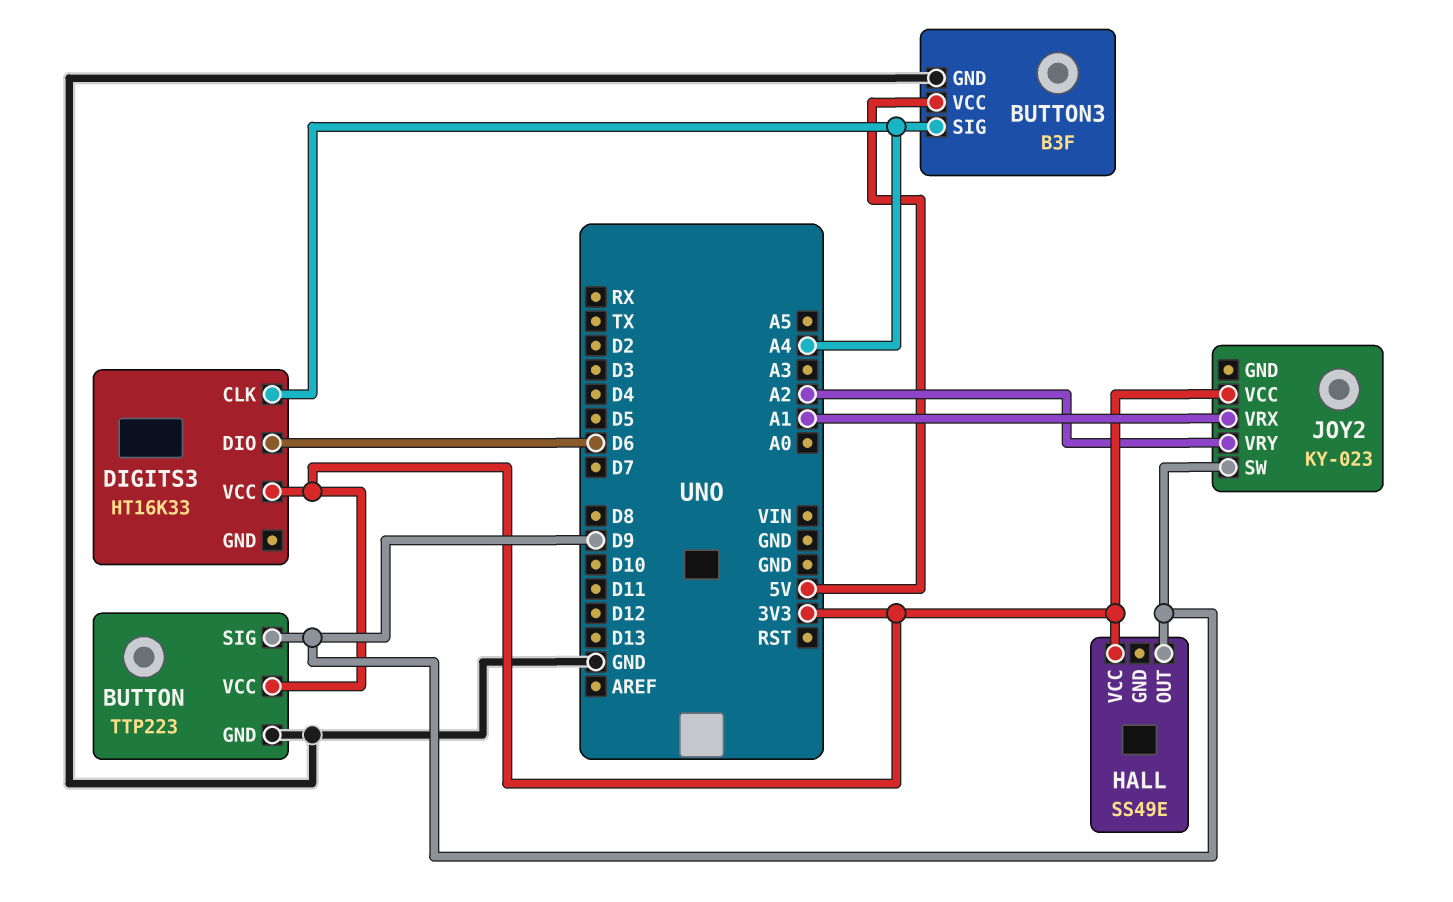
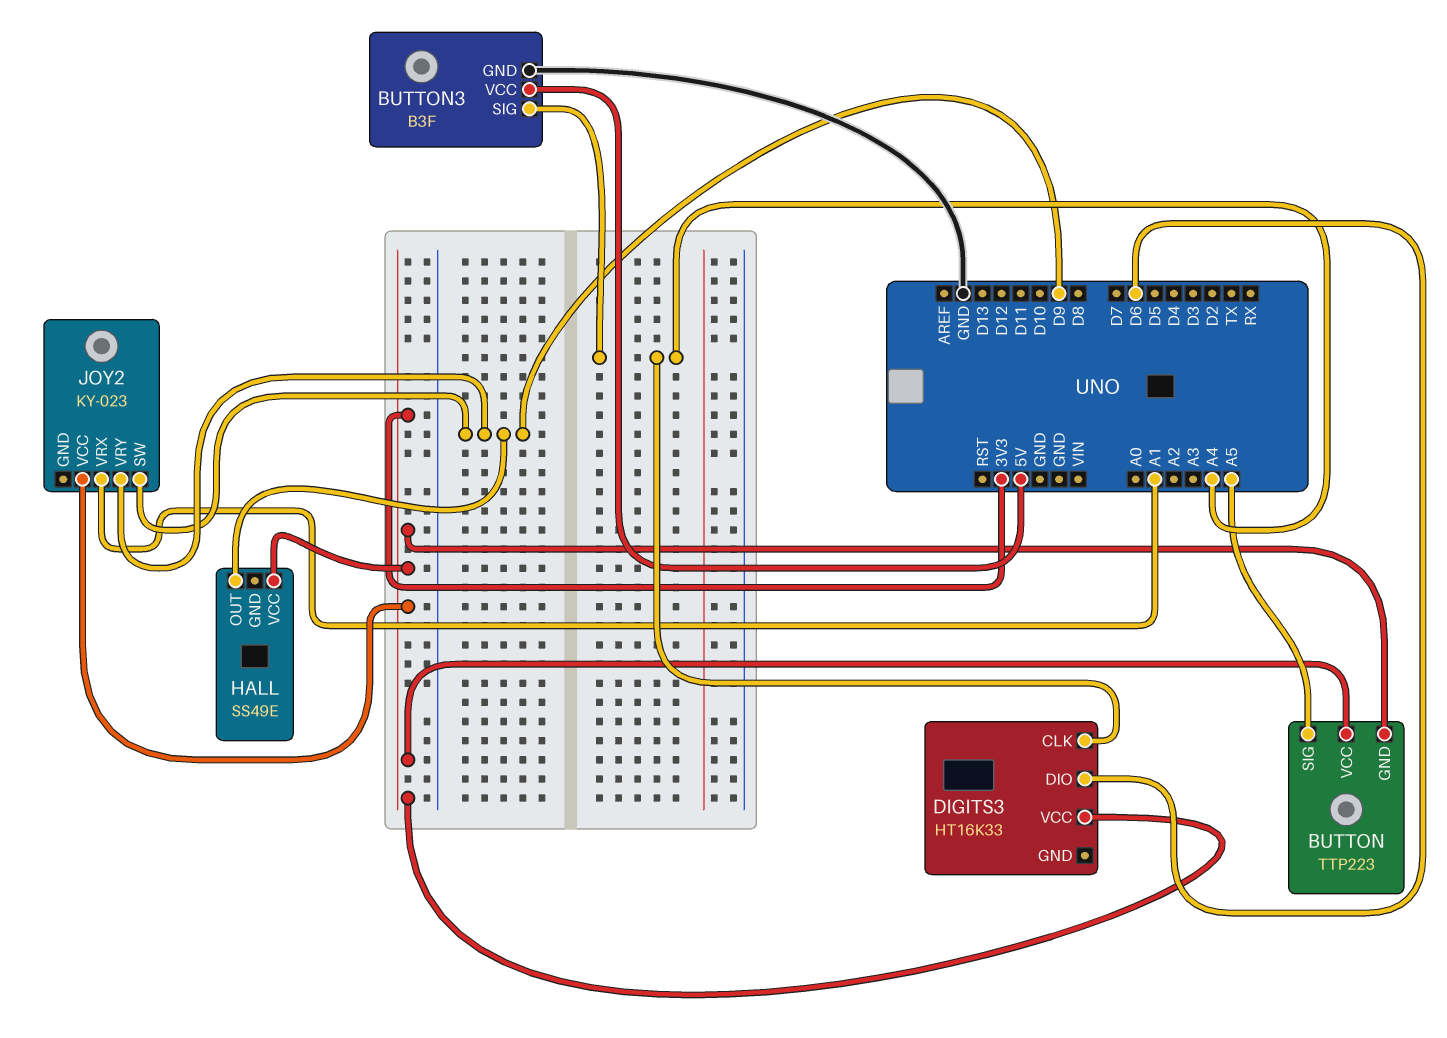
BUTTON pin GND: GND -> 3V3
BUTTON pin SIG: D9 -> A5
JOY2 pin VRY: A2 -> D9

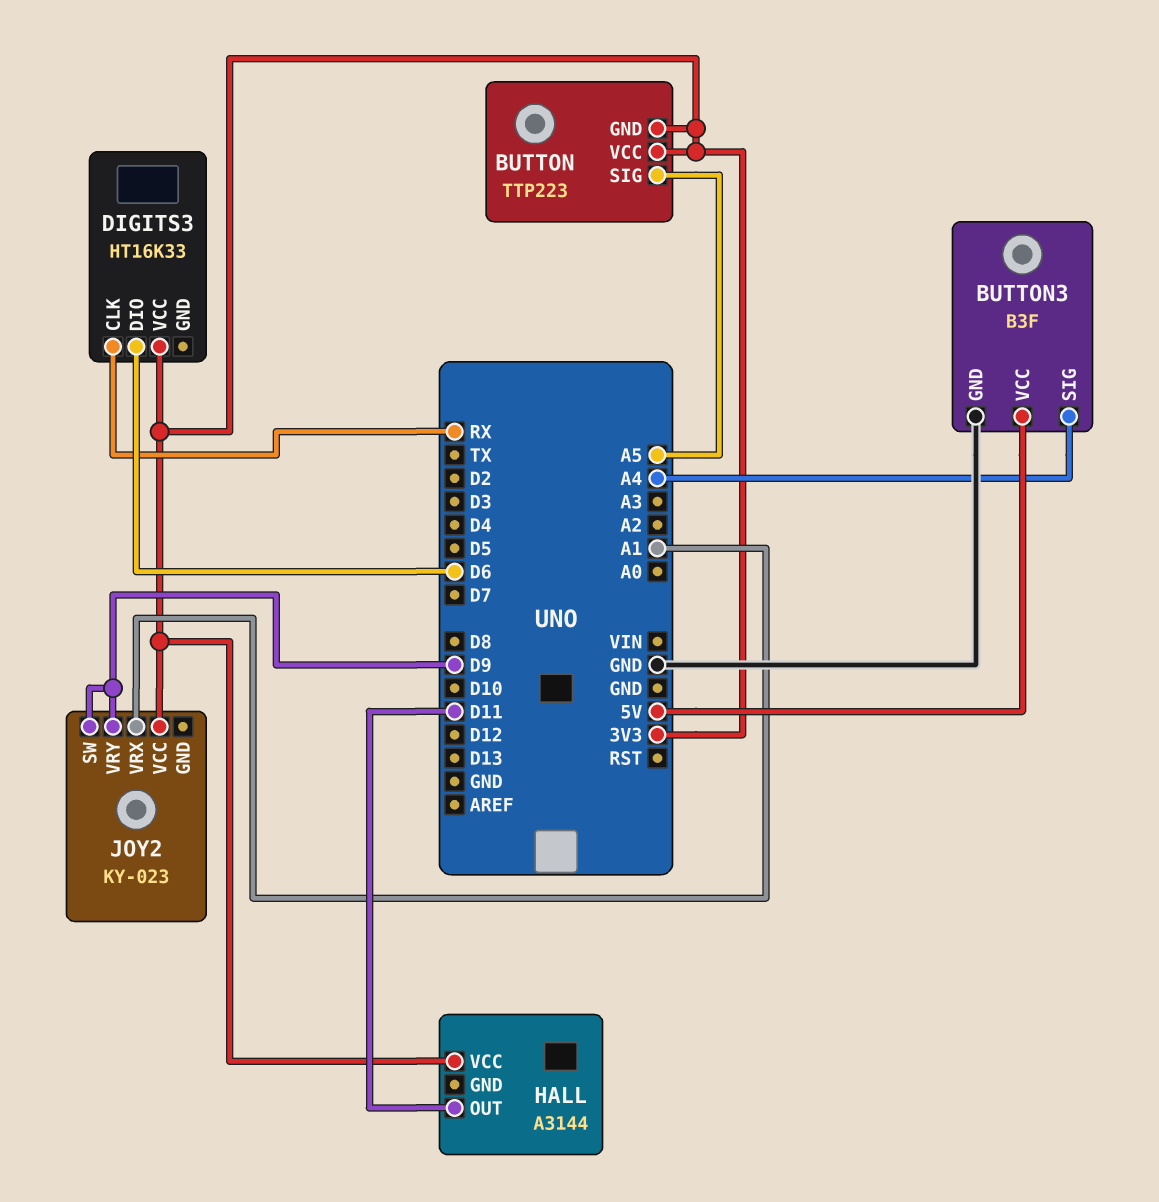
DIGITS3 pin CLK: A4 -> RX
HALL: SS49E -> A3144
HALL pin OUT: D9 -> D11

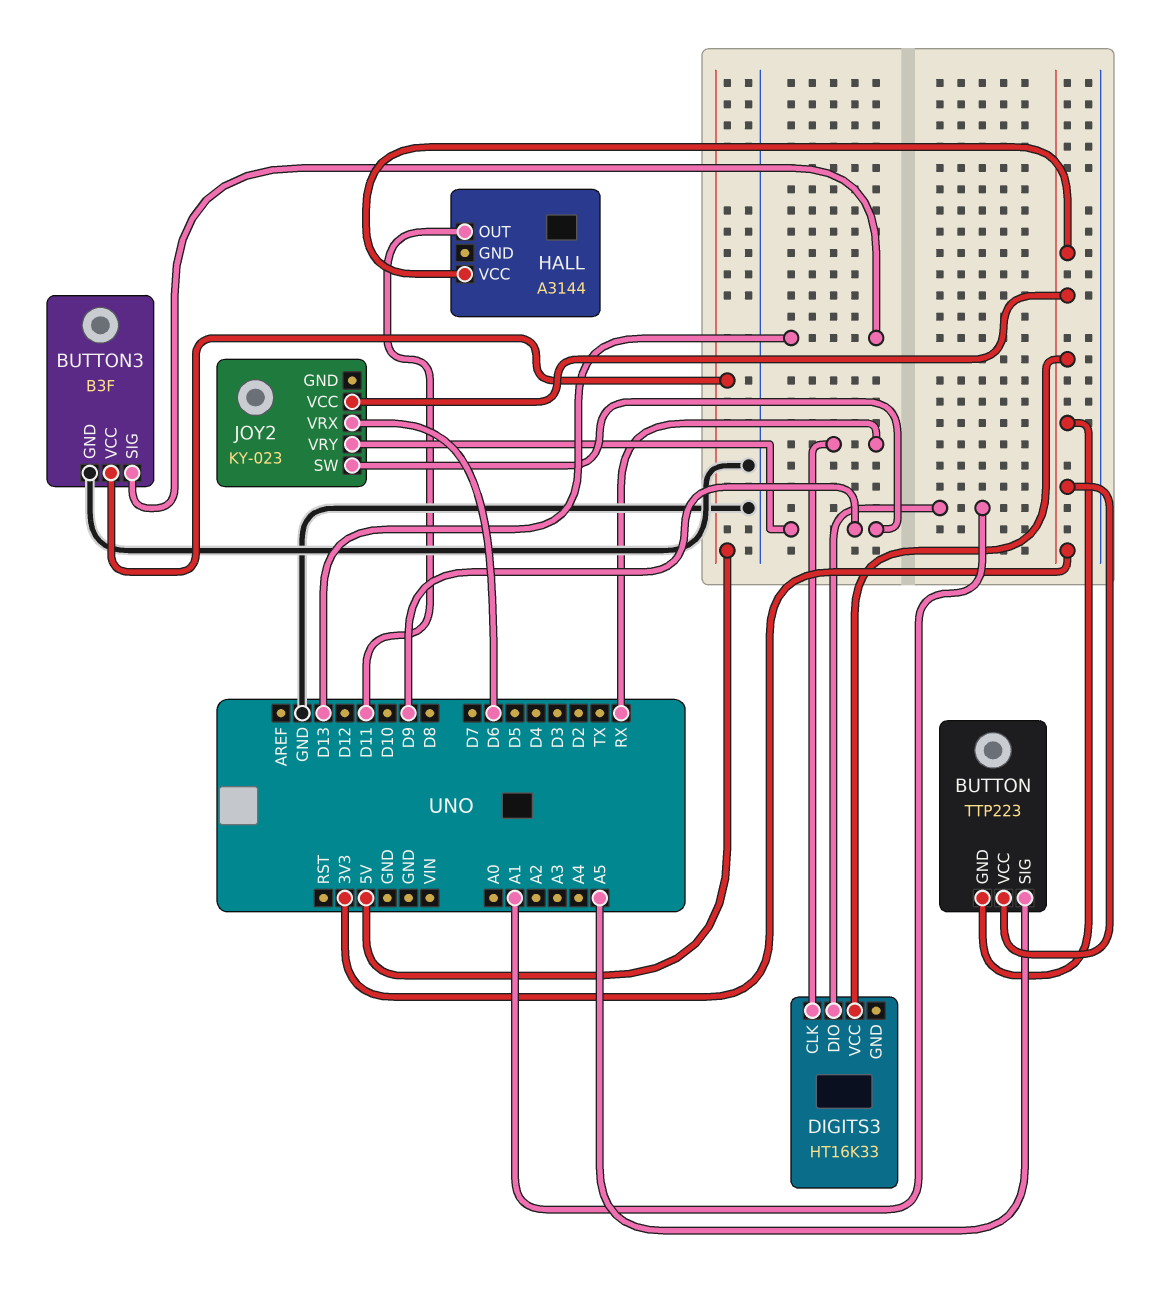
BUTTON3 pin SIG: A4 -> D13
DIGITS3 pin DIO: D6 -> A1
JOY2 pin VRX: A1 -> D6

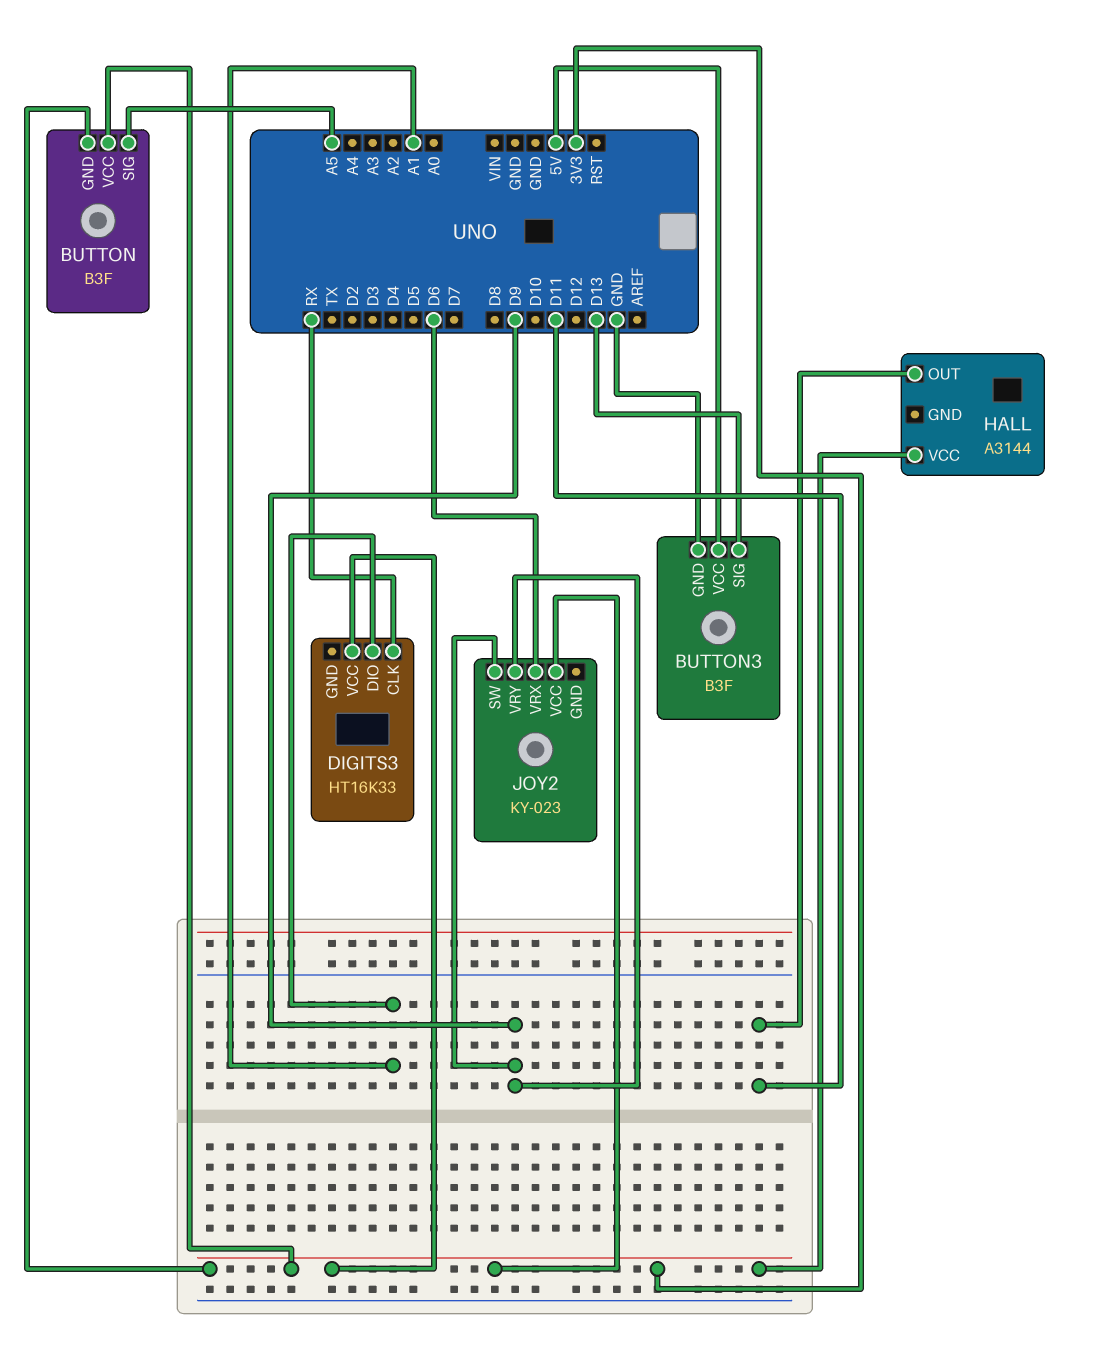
BUTTON: TTP223 -> B3F

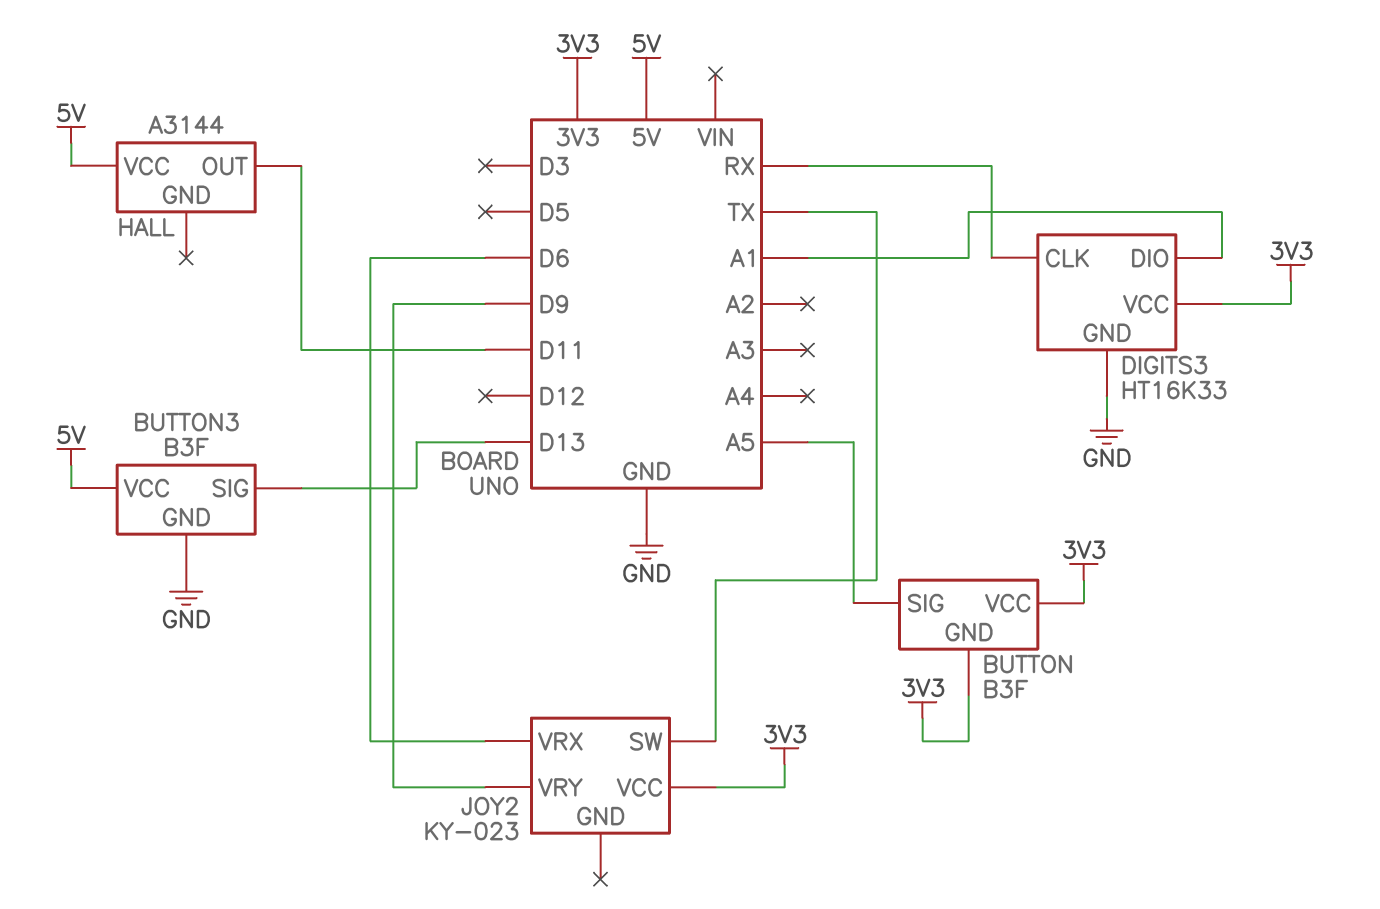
DIGITS3 pin GND: none -> GND
HALL pin VCC: 3V3 -> 5V
JOY2 pin SW: D9 -> TX

